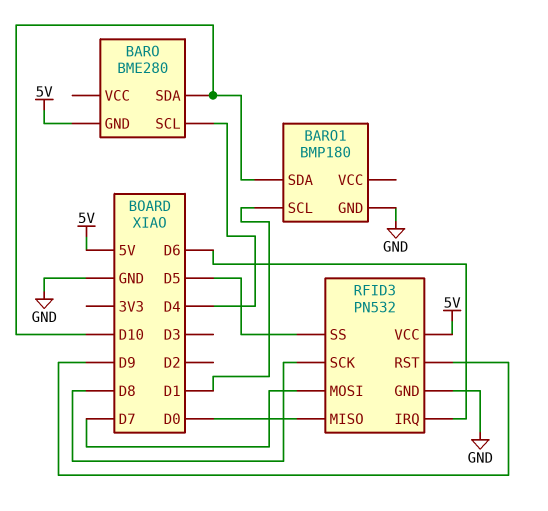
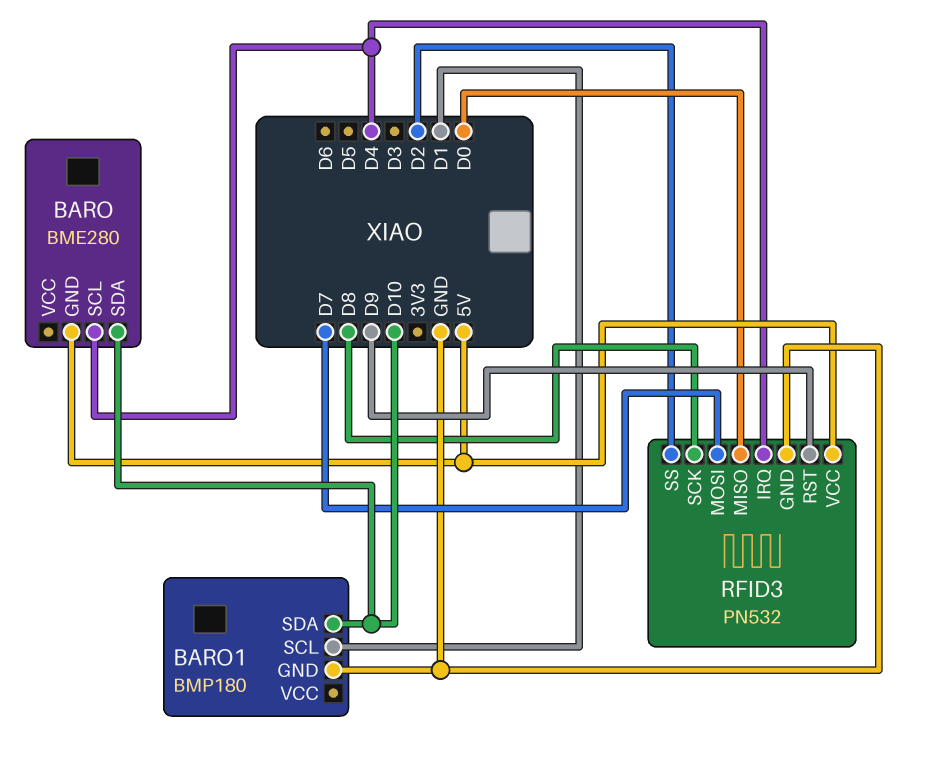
RFID3 pin IRQ: D6 -> D4
RFID3 pin SS: D5 -> D2

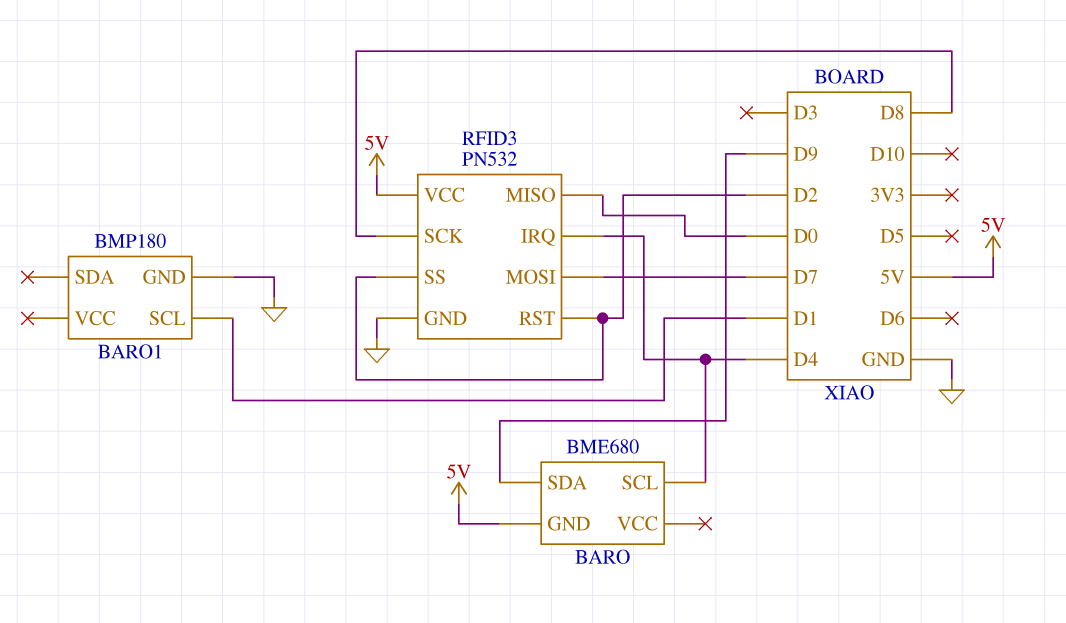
BARO: BME280 -> BME680
BARO pin SDA: D10 -> D9
BARO1 pin SDA: D10 -> none
RFID3 pin RST: D9 -> D2

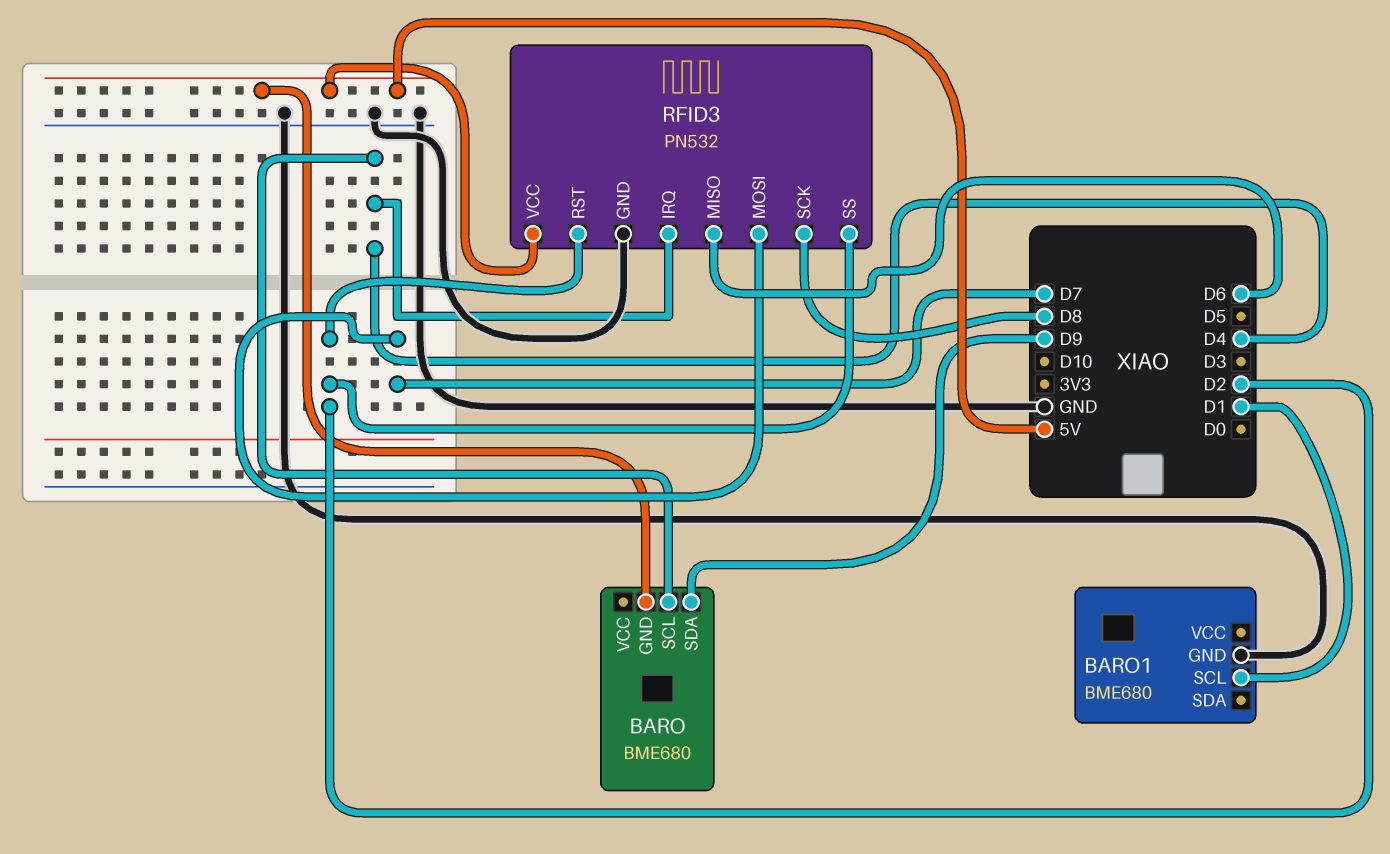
BARO1: BMP180 -> BME680
RFID3 pin MISO: D0 -> D6

